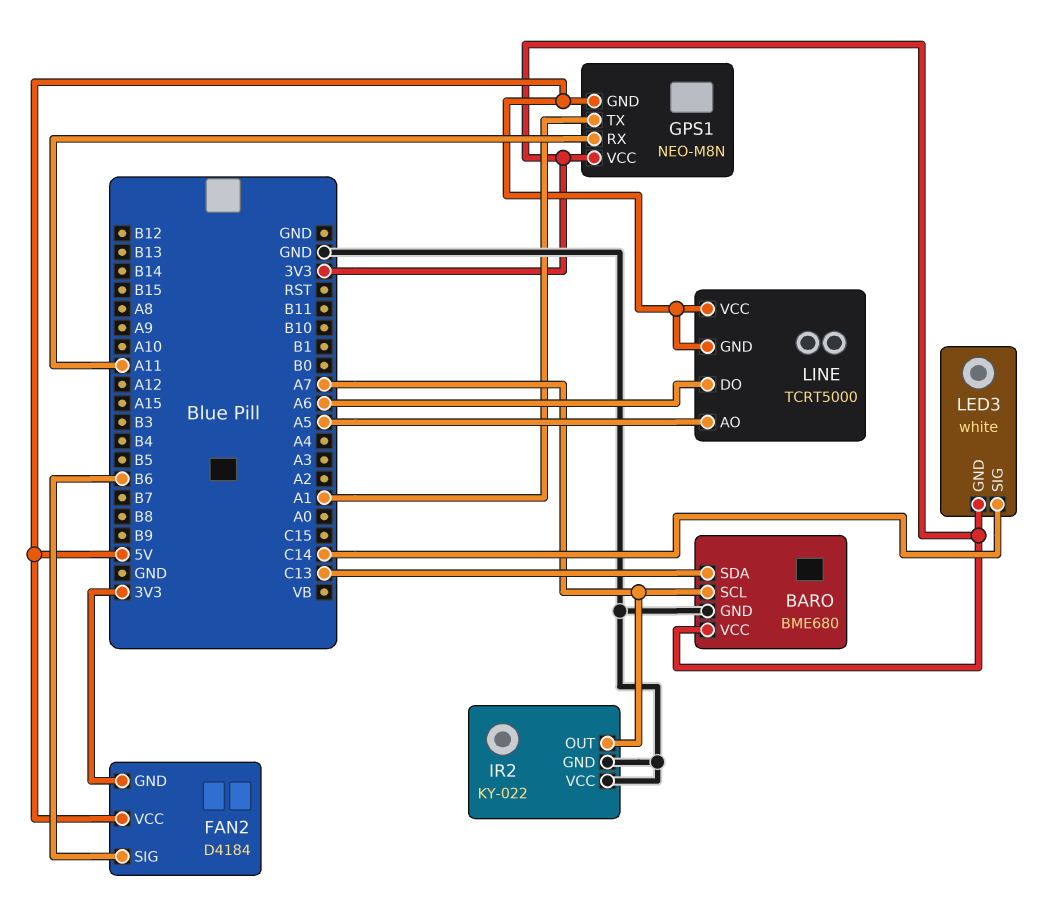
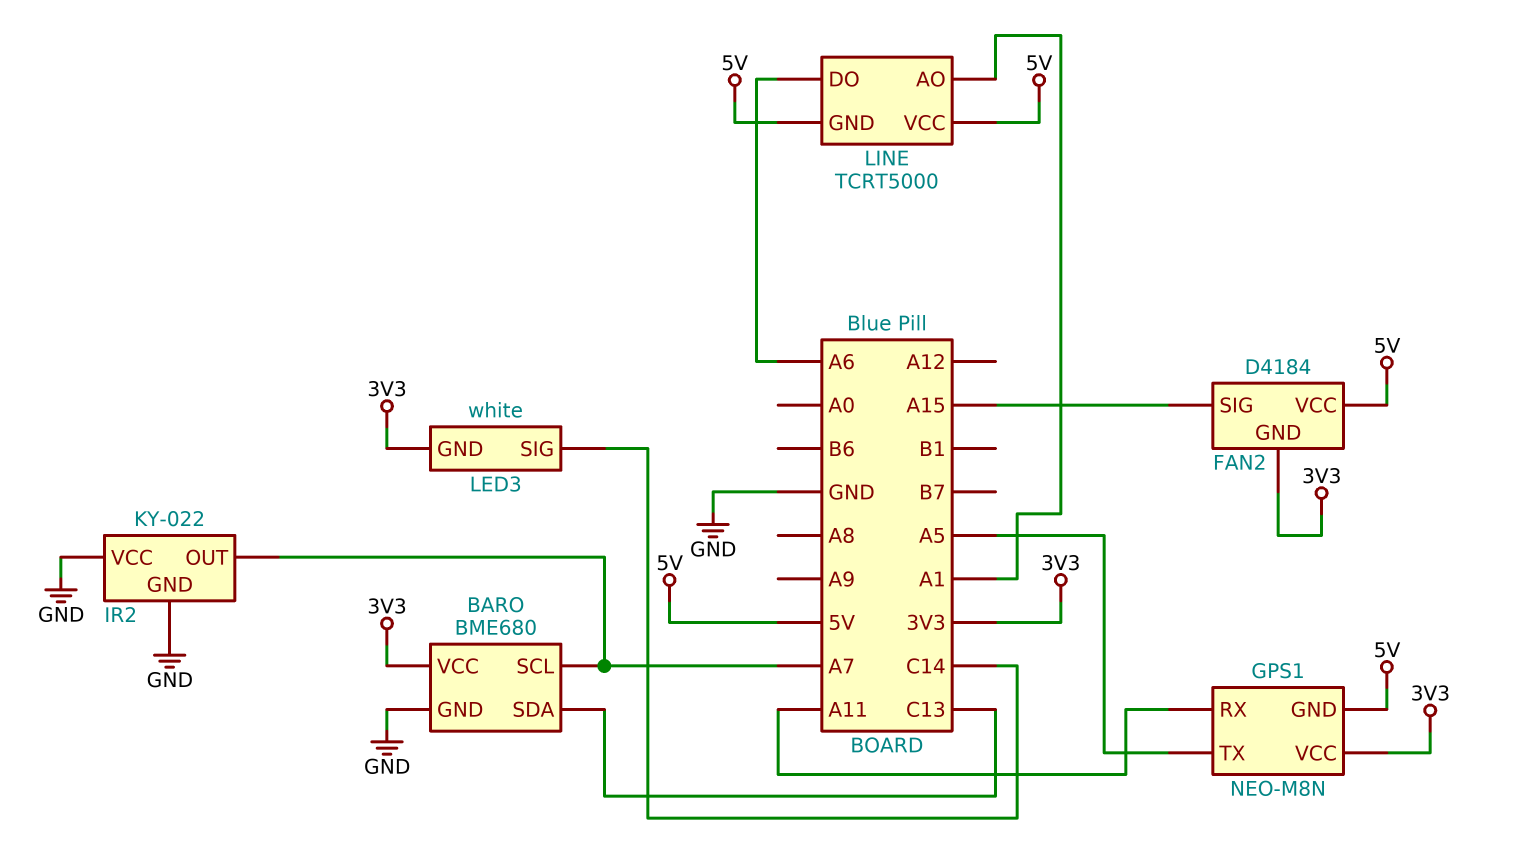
FAN2 pin SIG: B6 -> A15
GPS1 pin TX: A1 -> A5
LINE pin AO: A5 -> A1

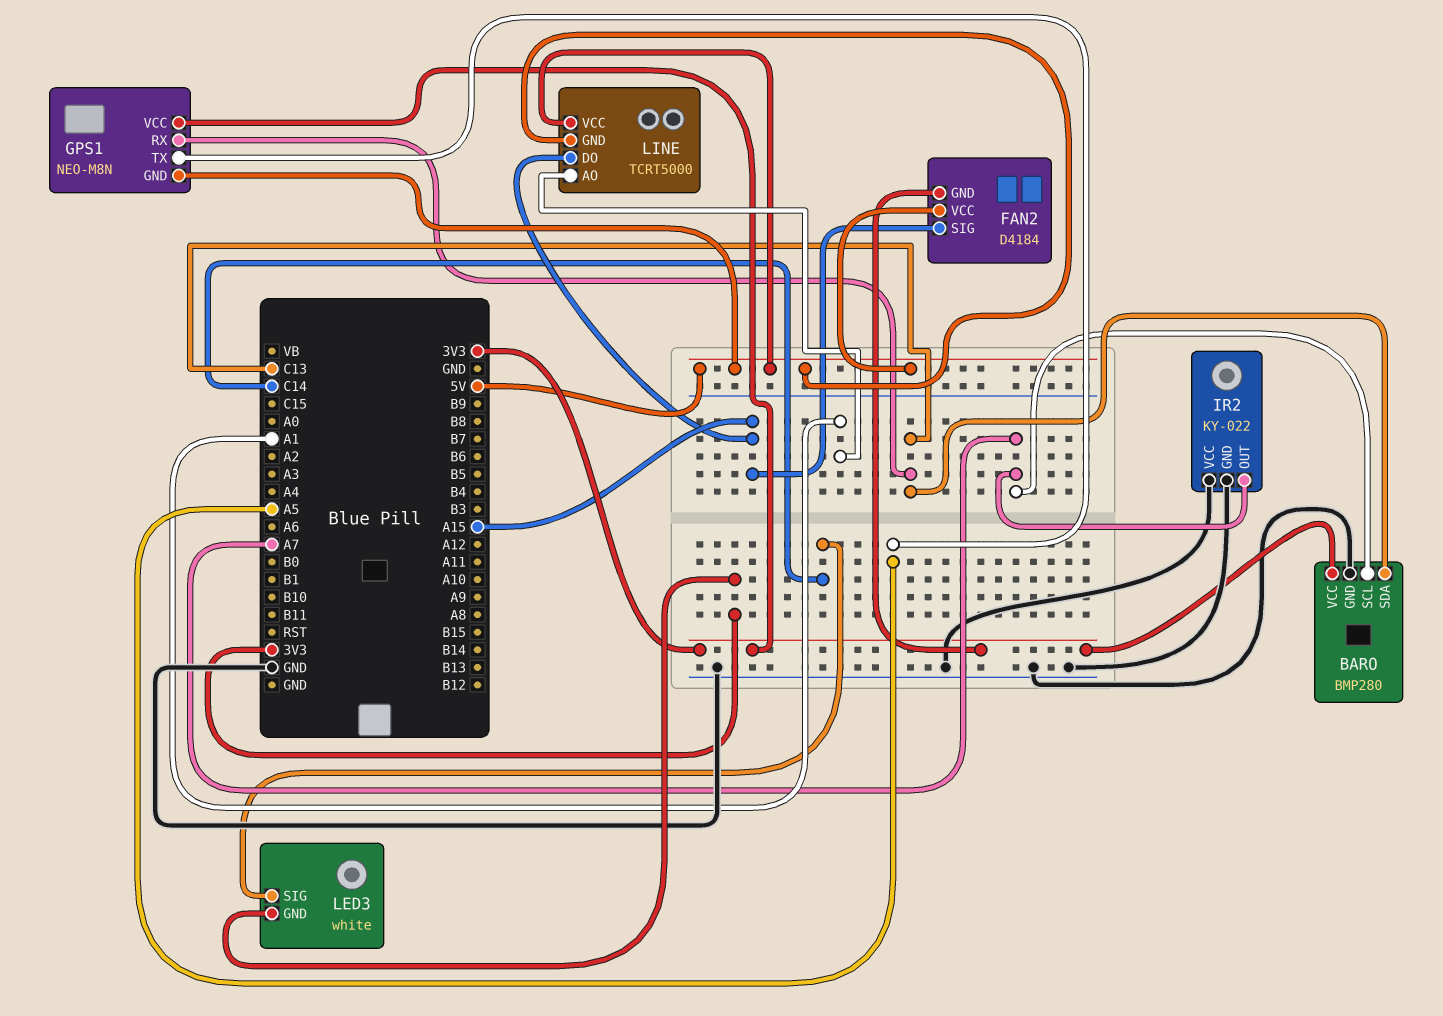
BARO: BME680 -> BMP280
GPS1 pin RX: A11 -> C13
LINE pin DO: A6 -> A15

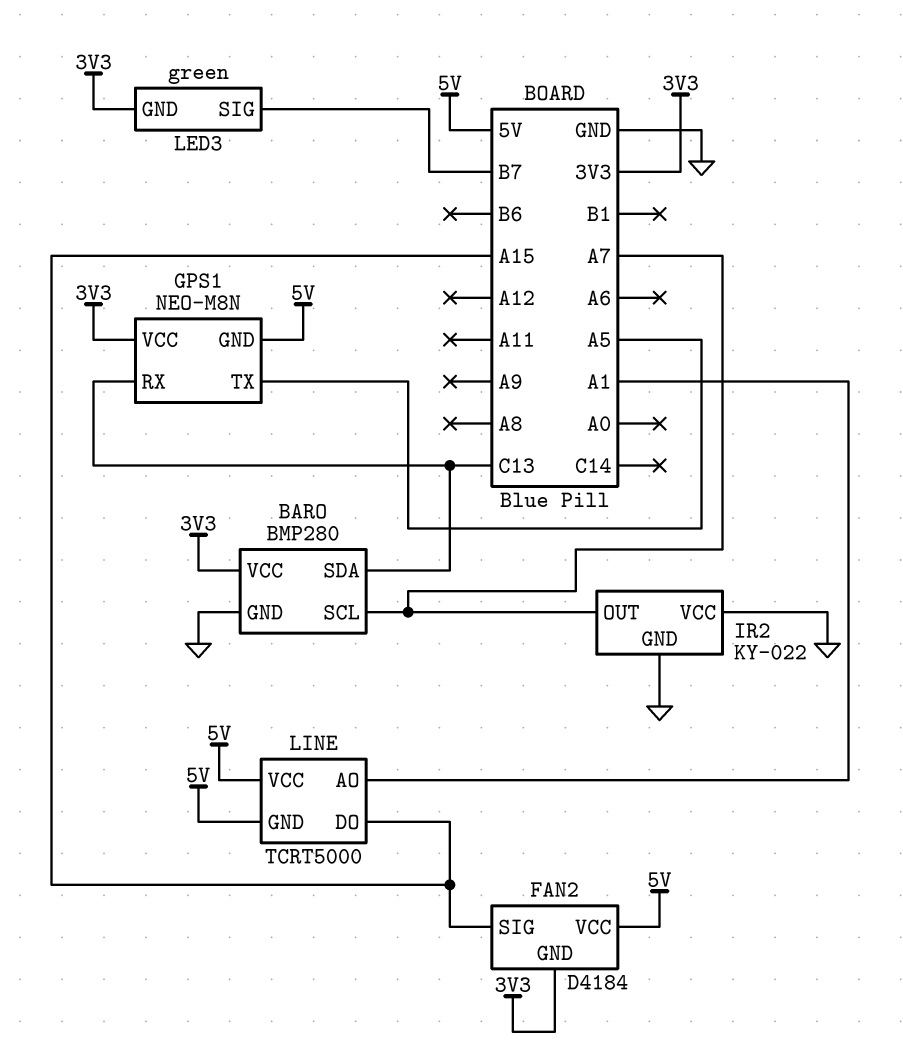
LED3: white -> green
LED3 pin SIG: C14 -> B7

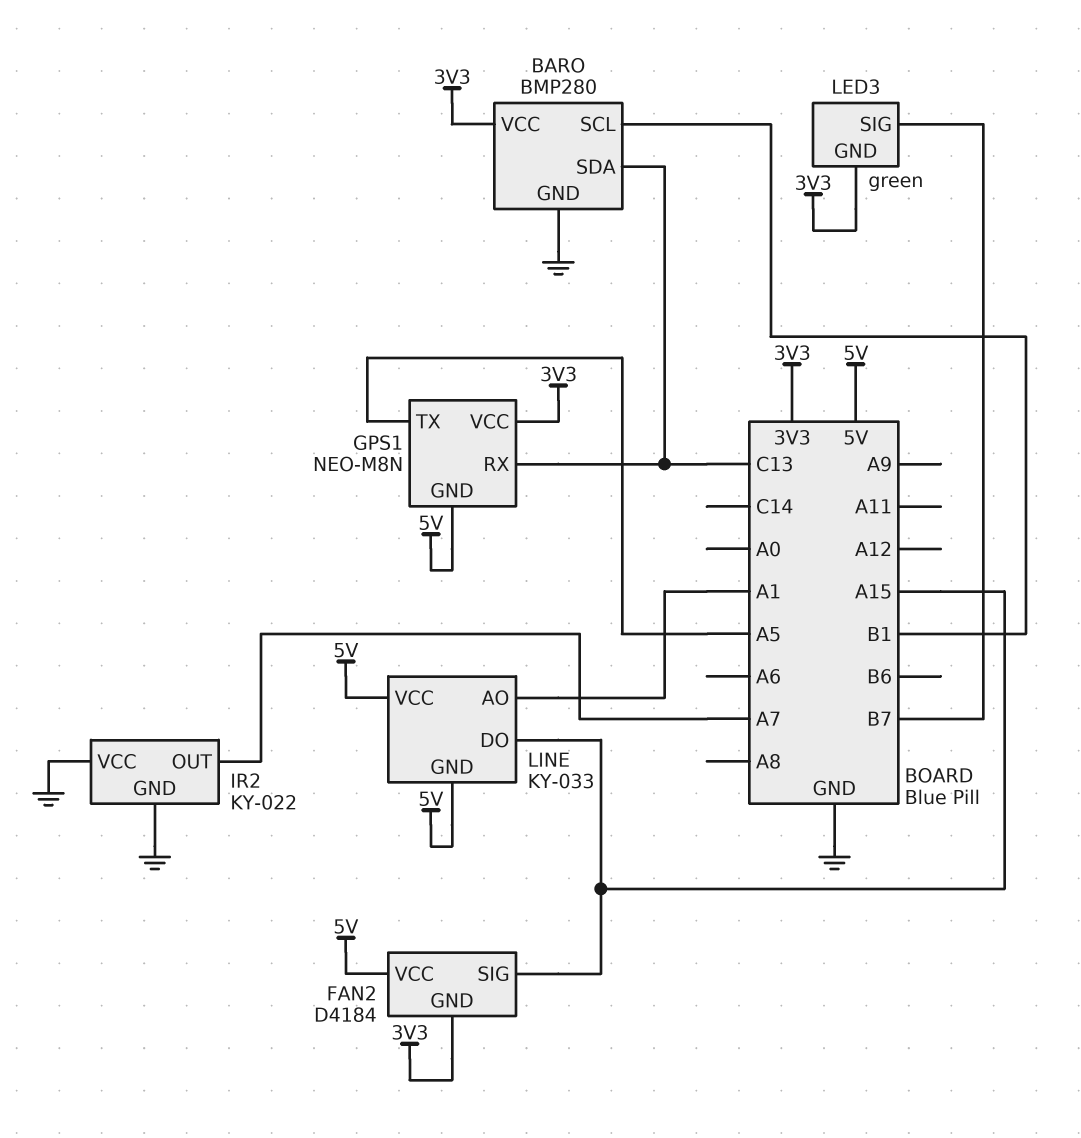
BARO pin SCL: A7 -> B1
LINE: TCRT5000 -> KY-033

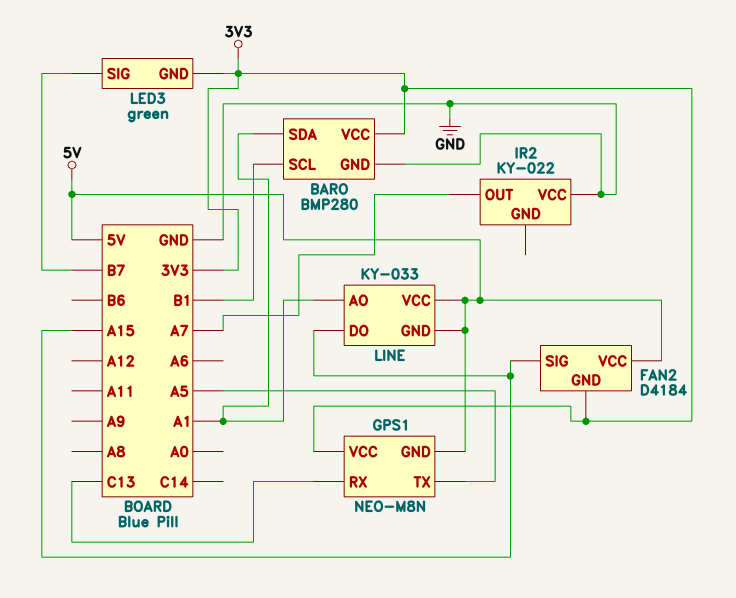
BARO pin SDA: C13 -> A1
IR2 pin GND: GND -> none

